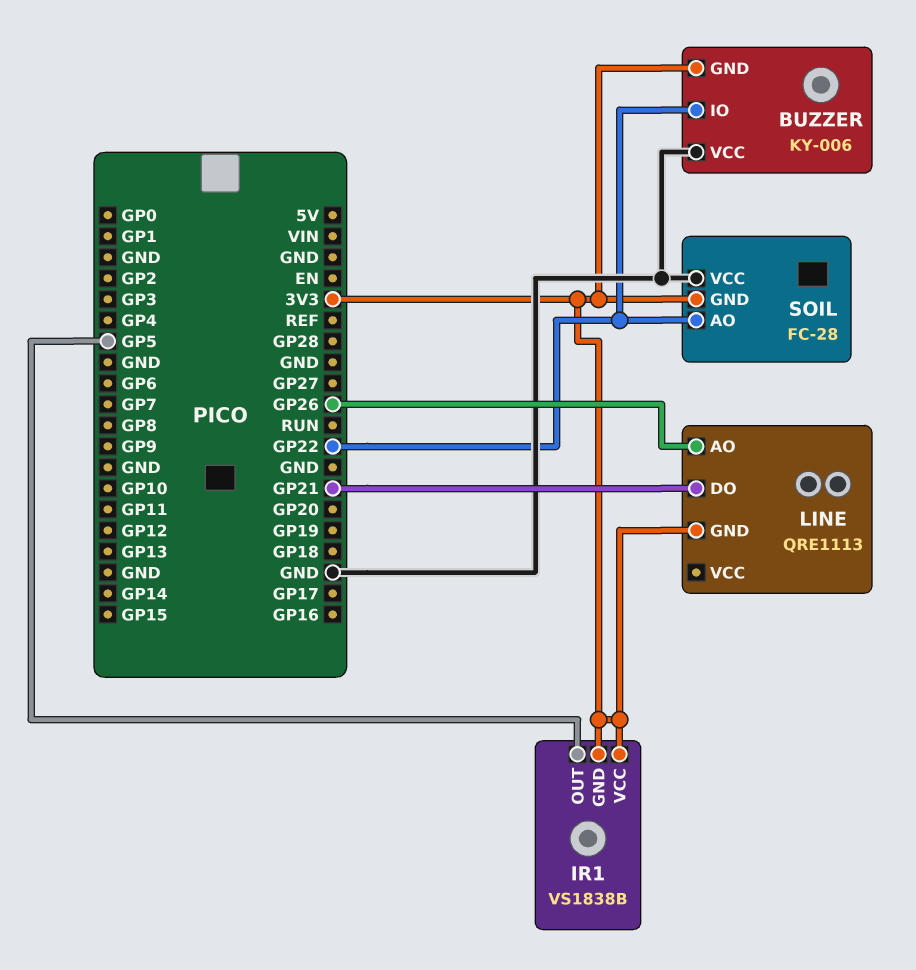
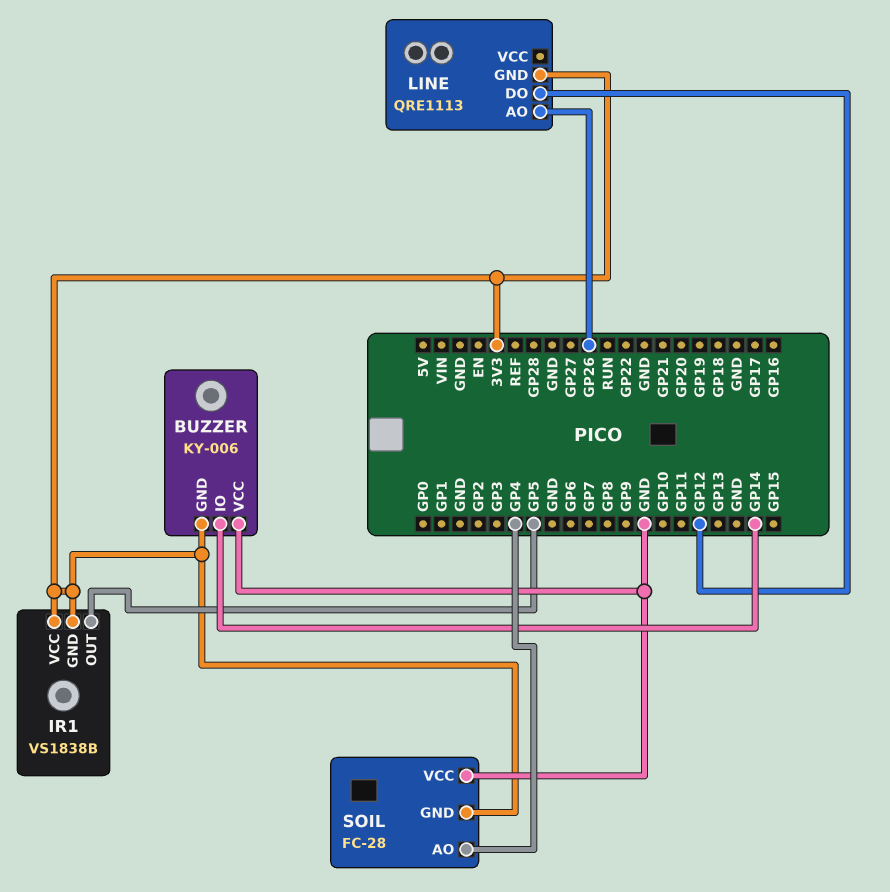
BUZZER pin IO: GP22 -> GP14
LINE pin DO: GP21 -> GP12
SOIL pin AO: GP22 -> GP4

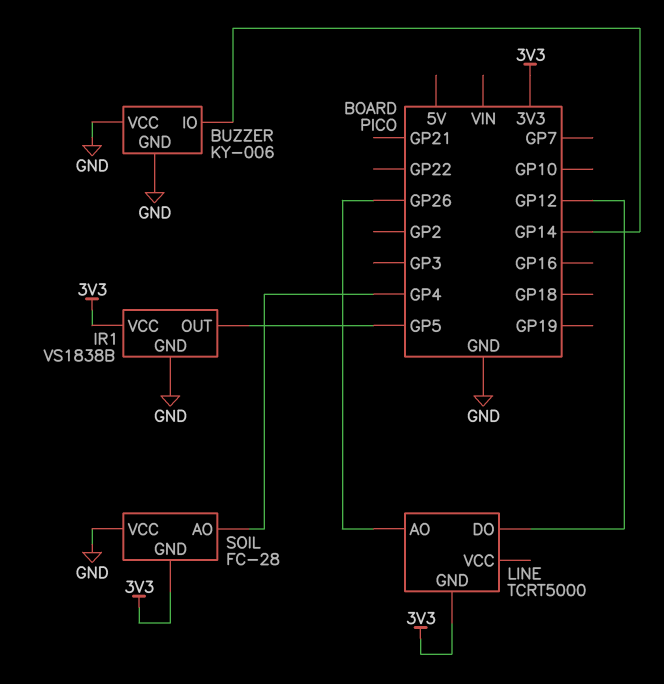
BUZZER pin GND: 3V3 -> GND
IR1 pin GND: 3V3 -> GND
LINE: QRE1113 -> TCRT5000

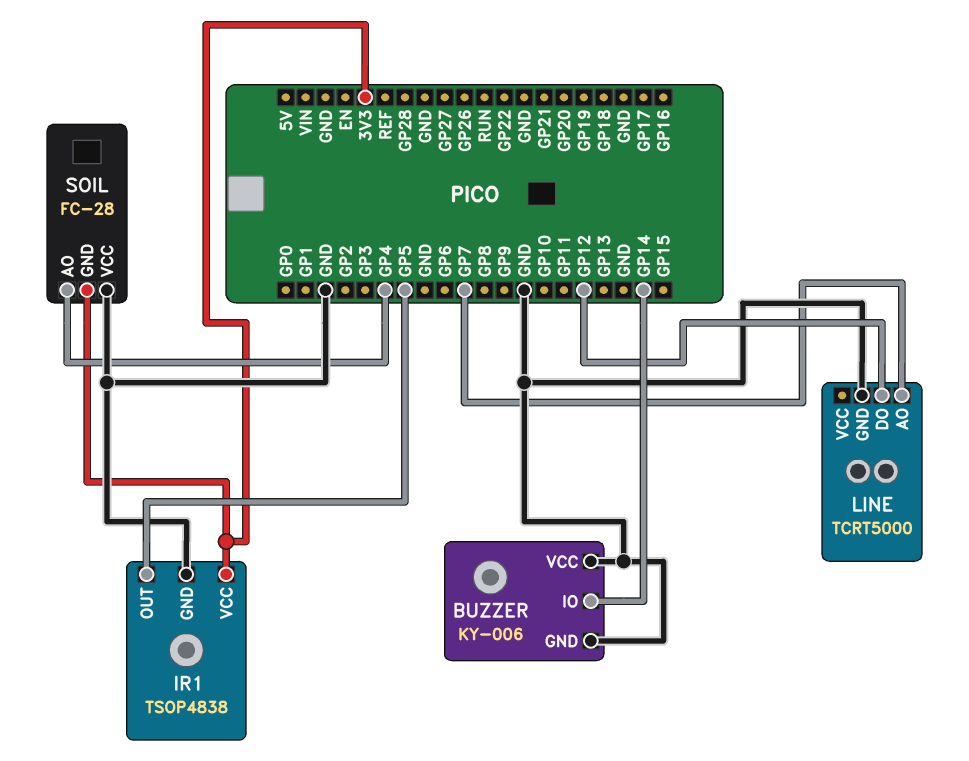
IR1: VS1838B -> TSOP4838
LINE pin AO: GP26 -> GP7
LINE pin GND: 3V3 -> GND

